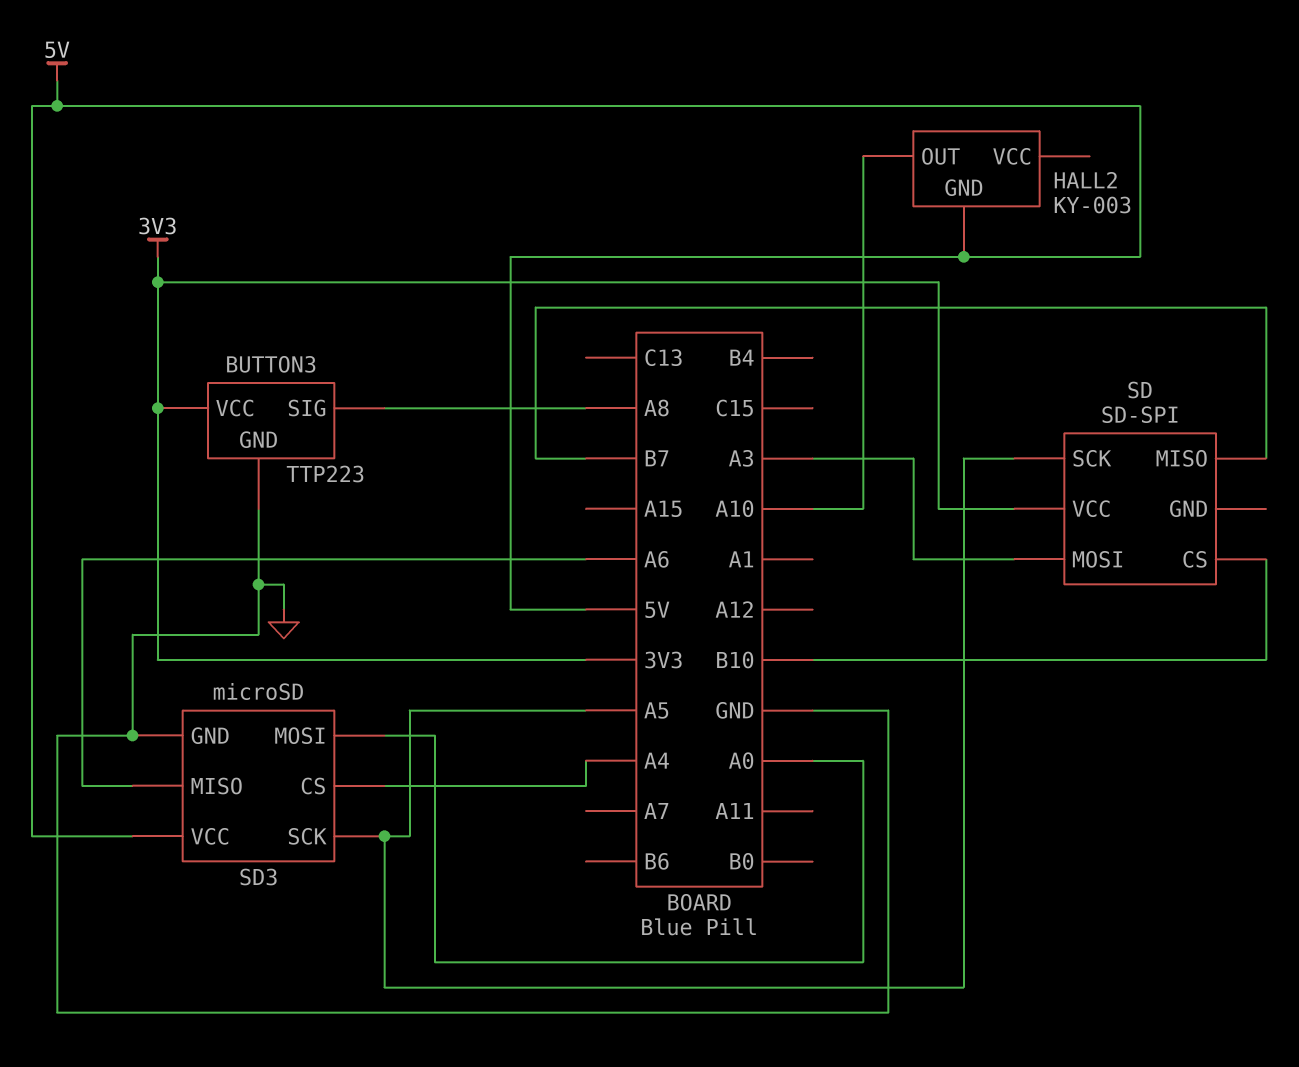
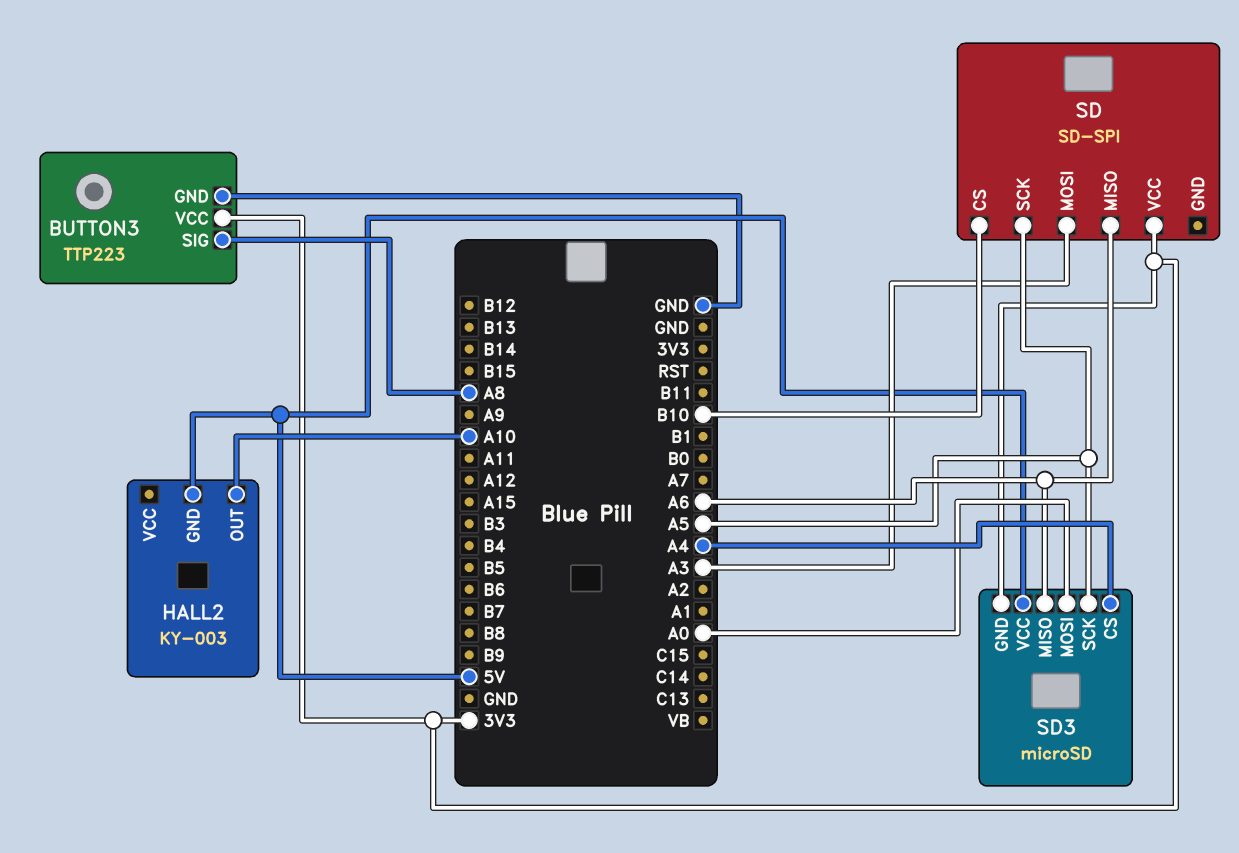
SD pin MISO: B7 -> A6
SD3 pin GND: GND -> 3V3

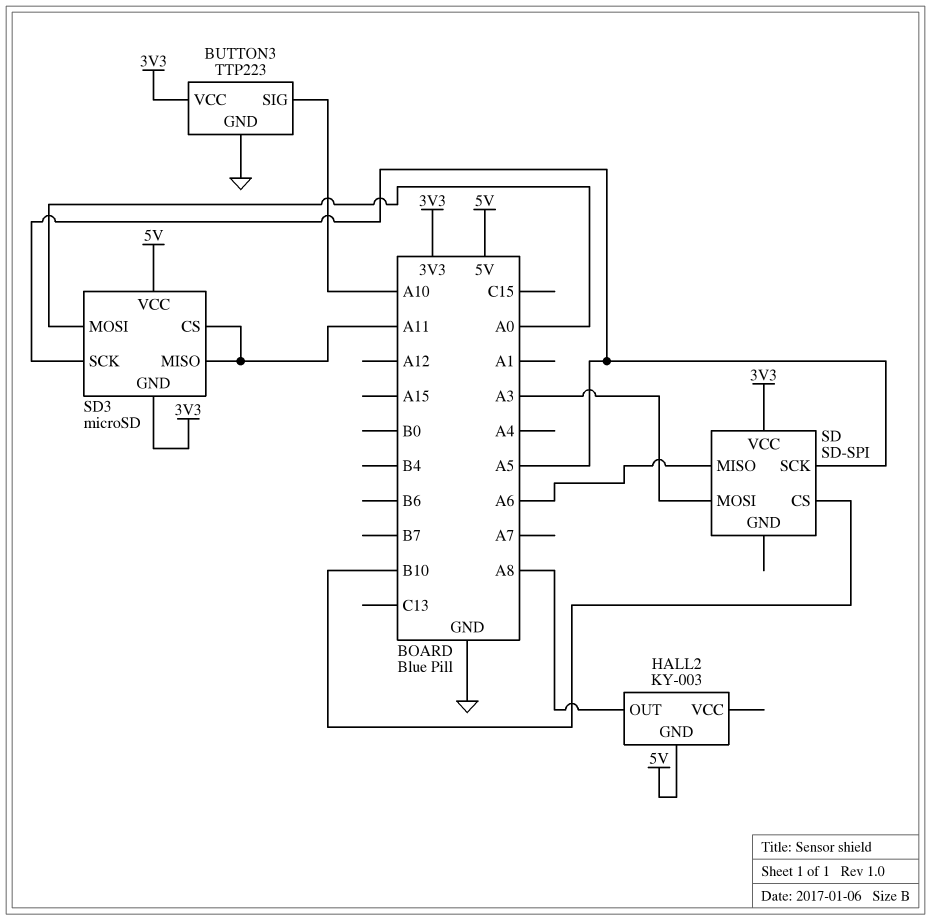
BUTTON3 pin SIG: A8 -> A10
HALL2 pin OUT: A10 -> A8
SD3 pin CS: A4 -> A11
SD3 pin MISO: A6 -> A11

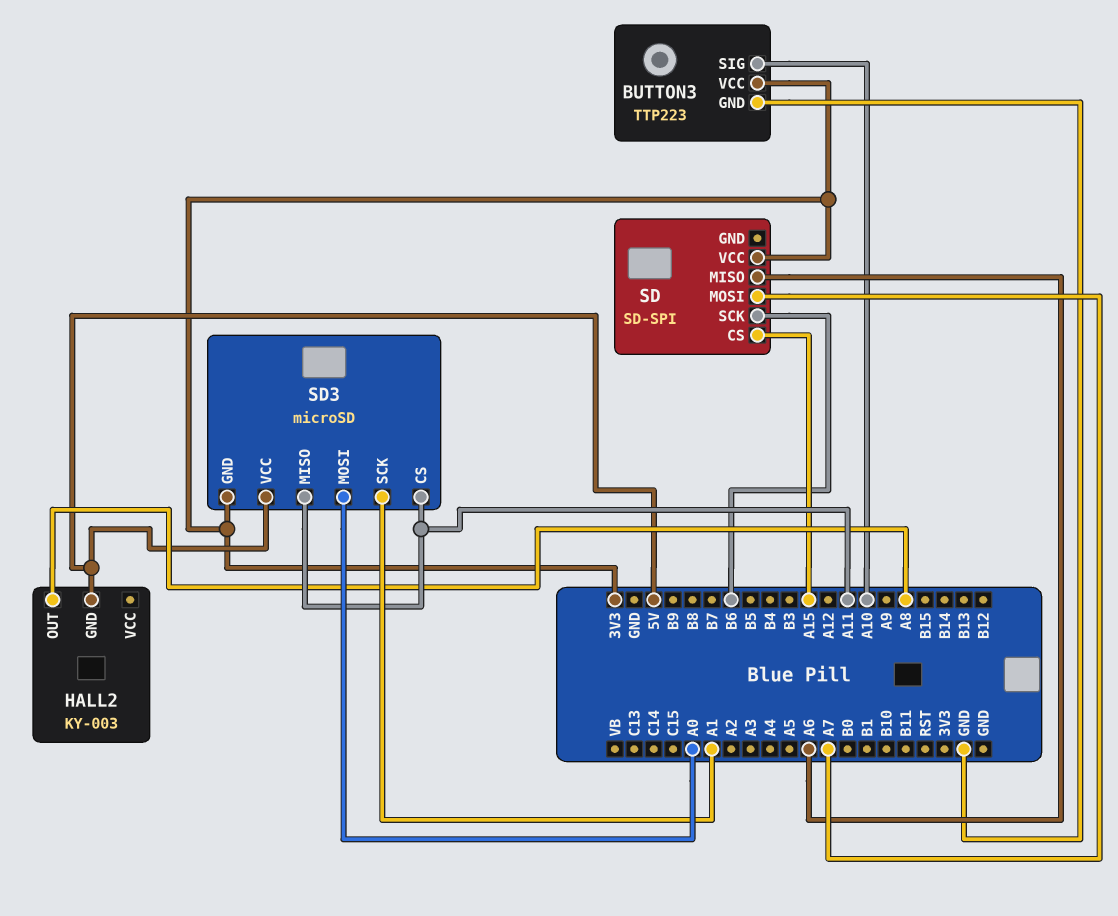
SD pin CS: B10 -> A15
SD pin MOSI: A3 -> A7
SD pin SCK: A5 -> B6
SD3 pin SCK: A5 -> A1

